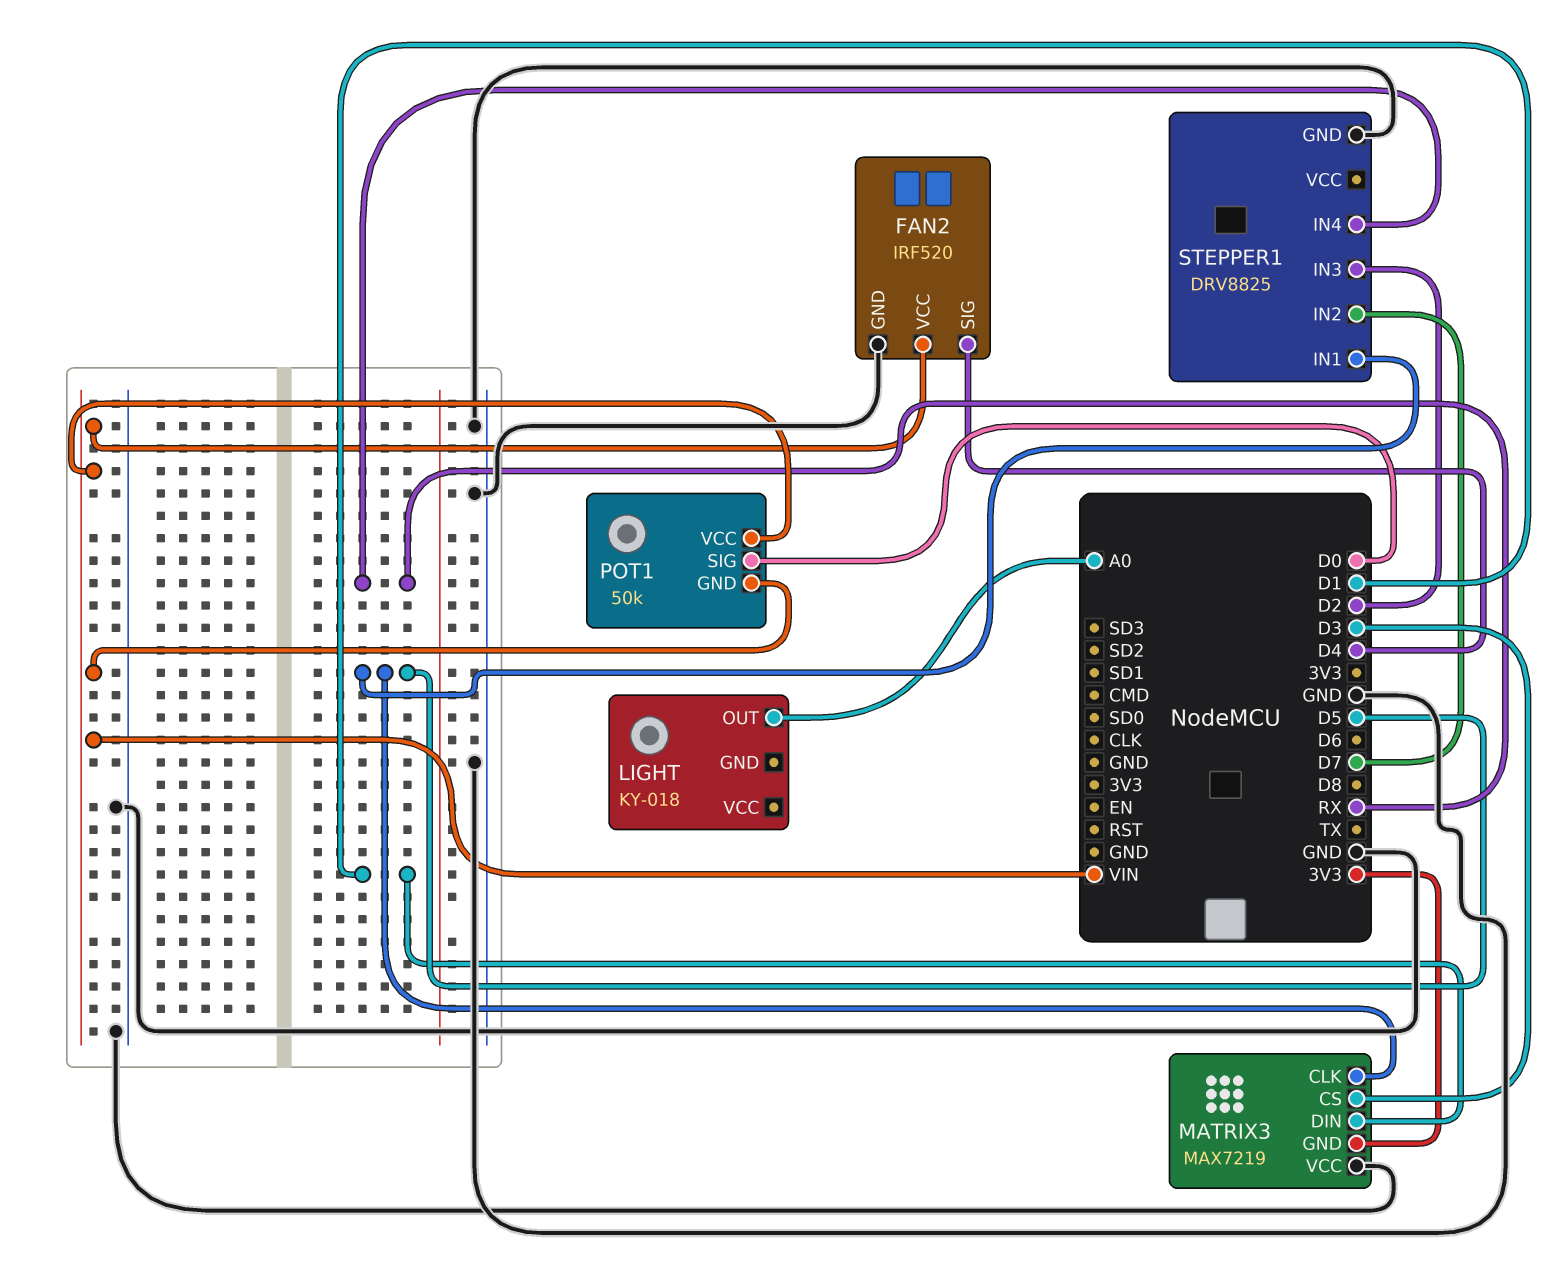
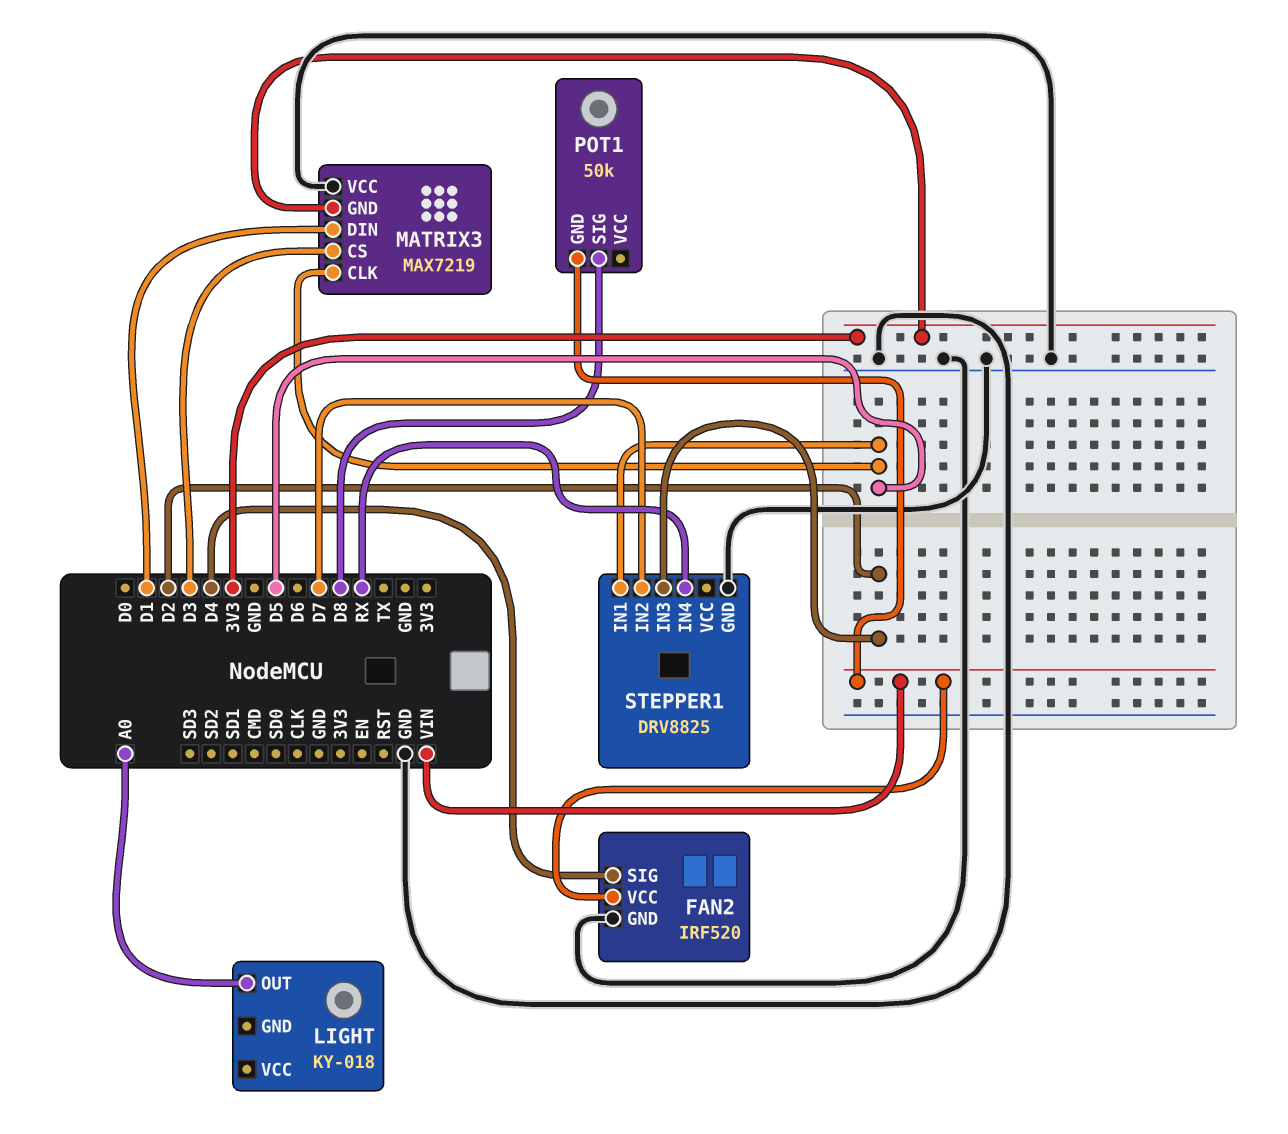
POT1 pin SIG: D0 -> D8
POT1 pin VCC: VIN -> none

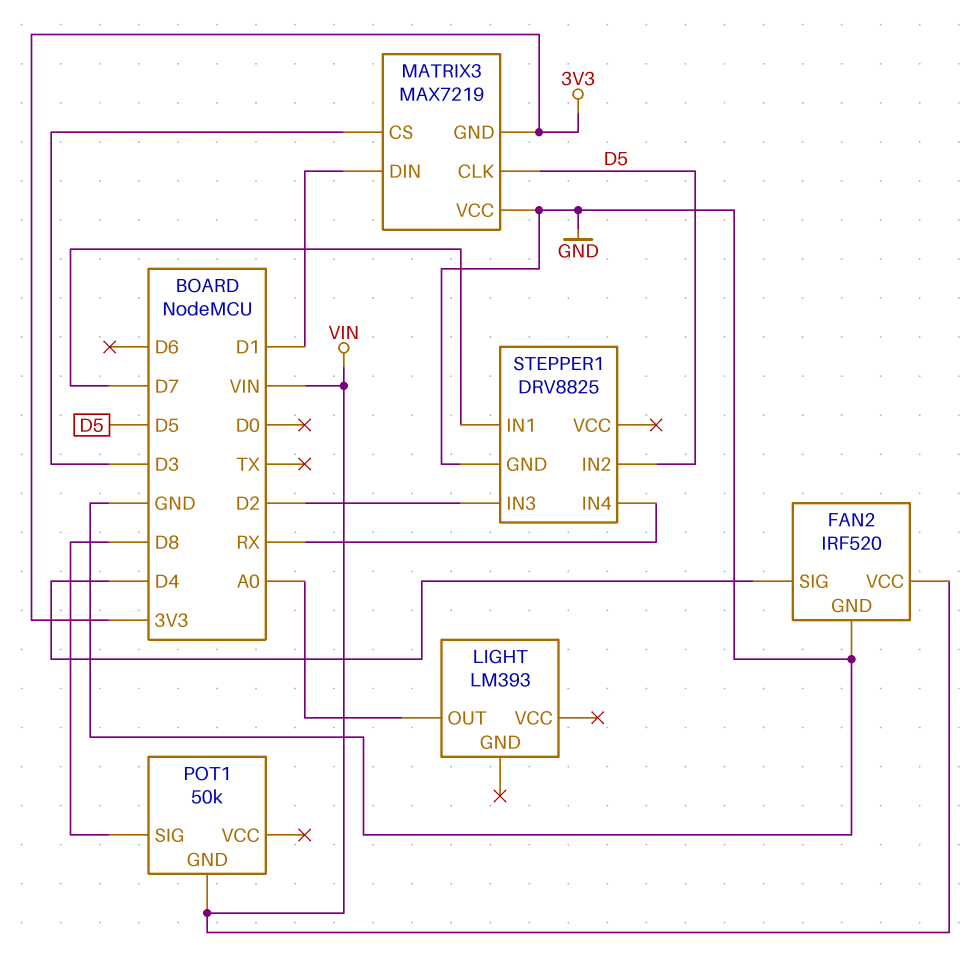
LIGHT: KY-018 -> LM393
STEPPER1 pin IN1: D5 -> D7
STEPPER1 pin IN2: D7 -> D5

